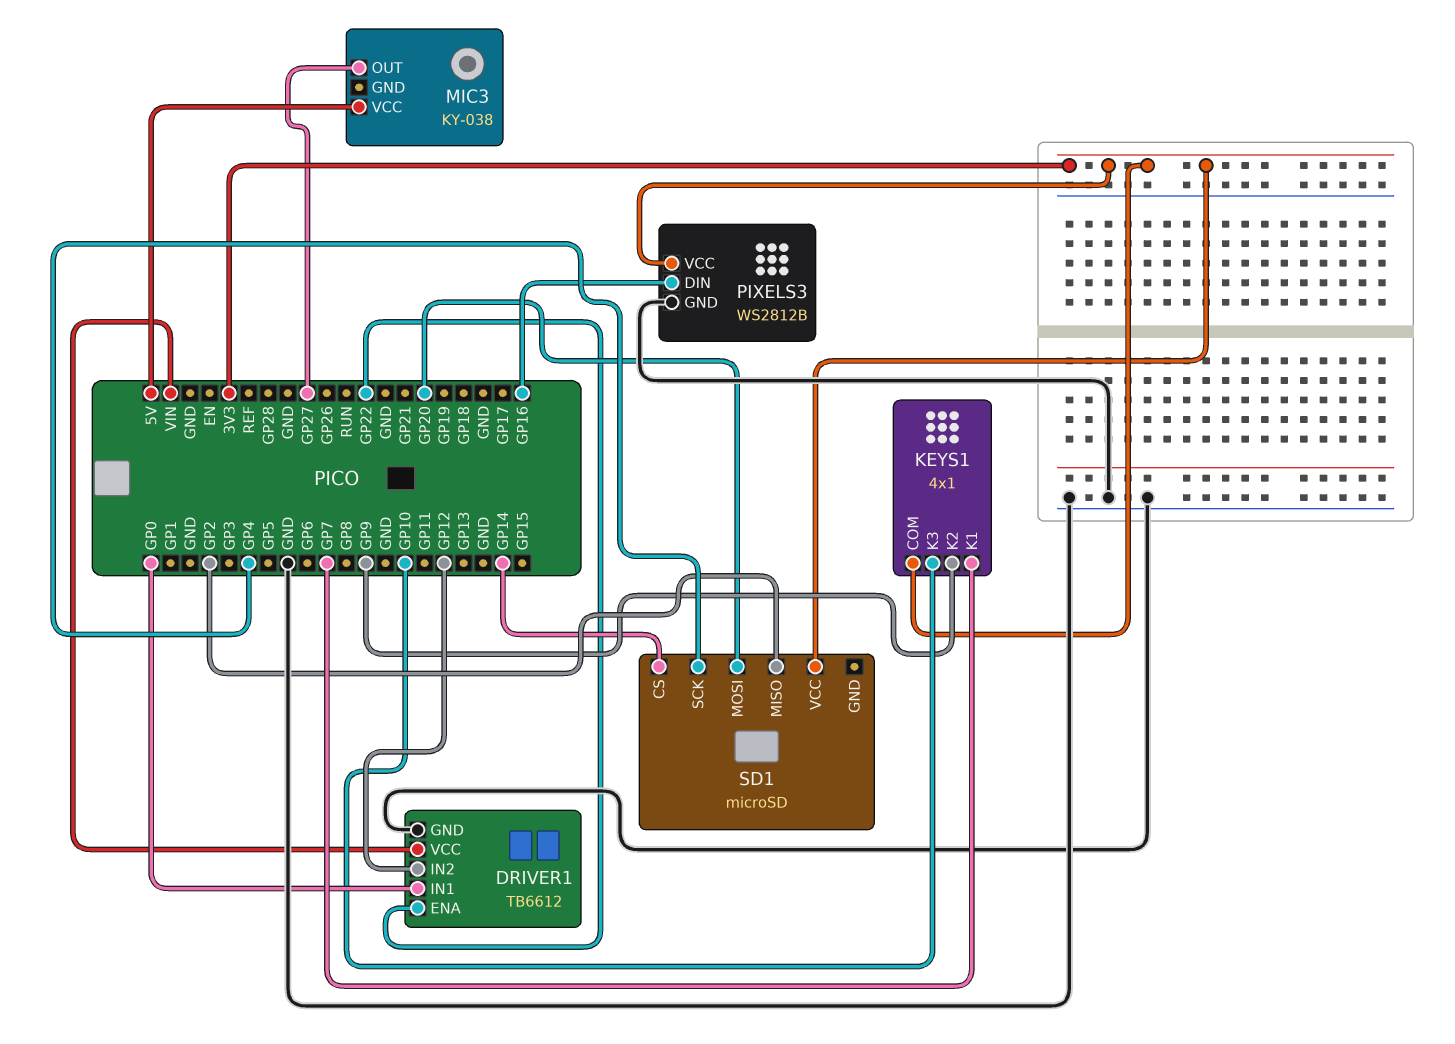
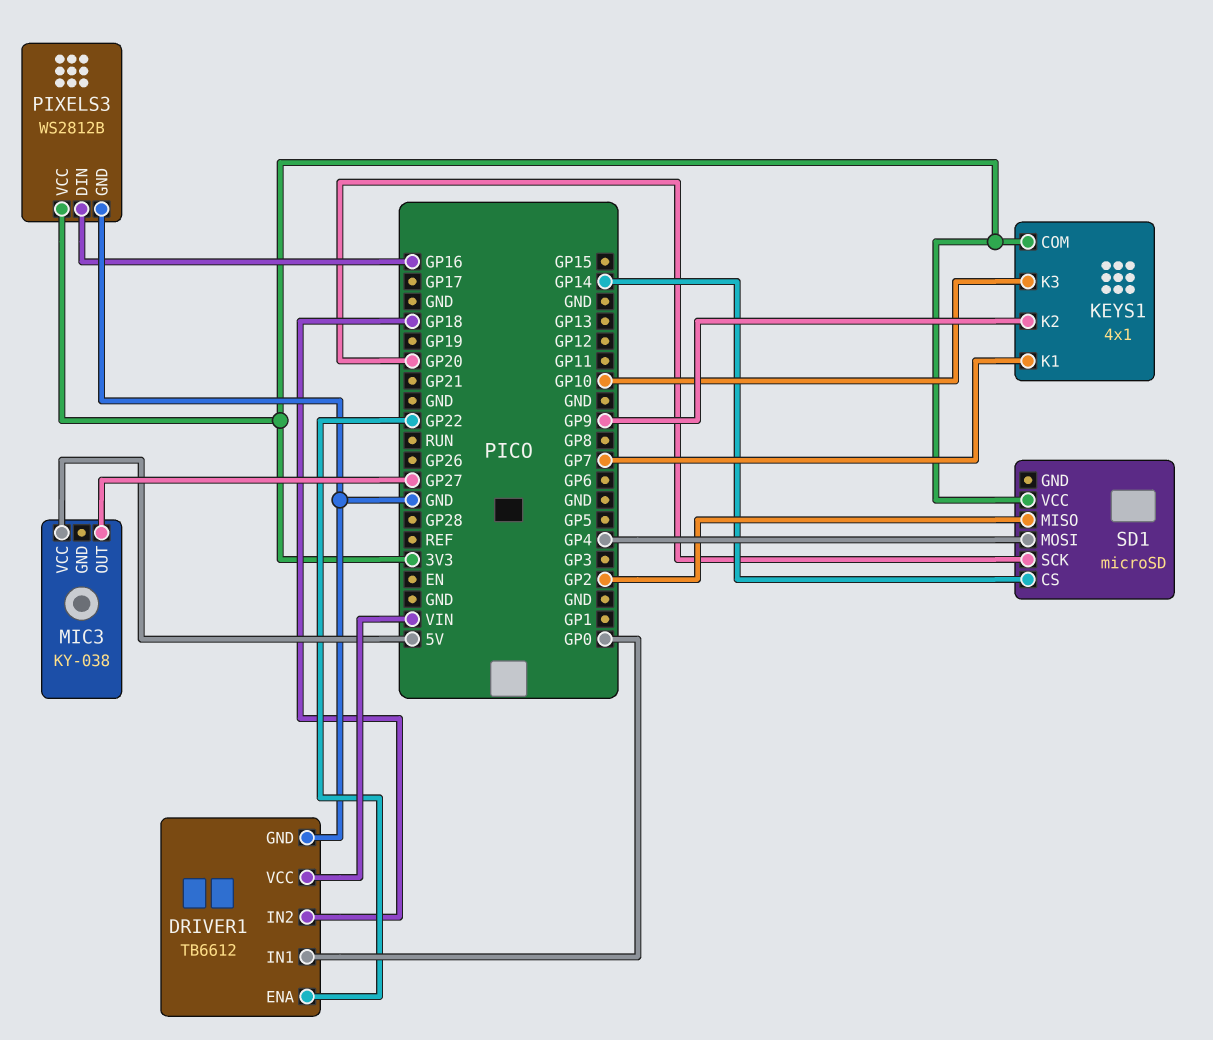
DRIVER1 pin IN2: GP12 -> GP18
SD1 pin MOSI: GP20 -> GP4
SD1 pin SCK: GP4 -> GP20

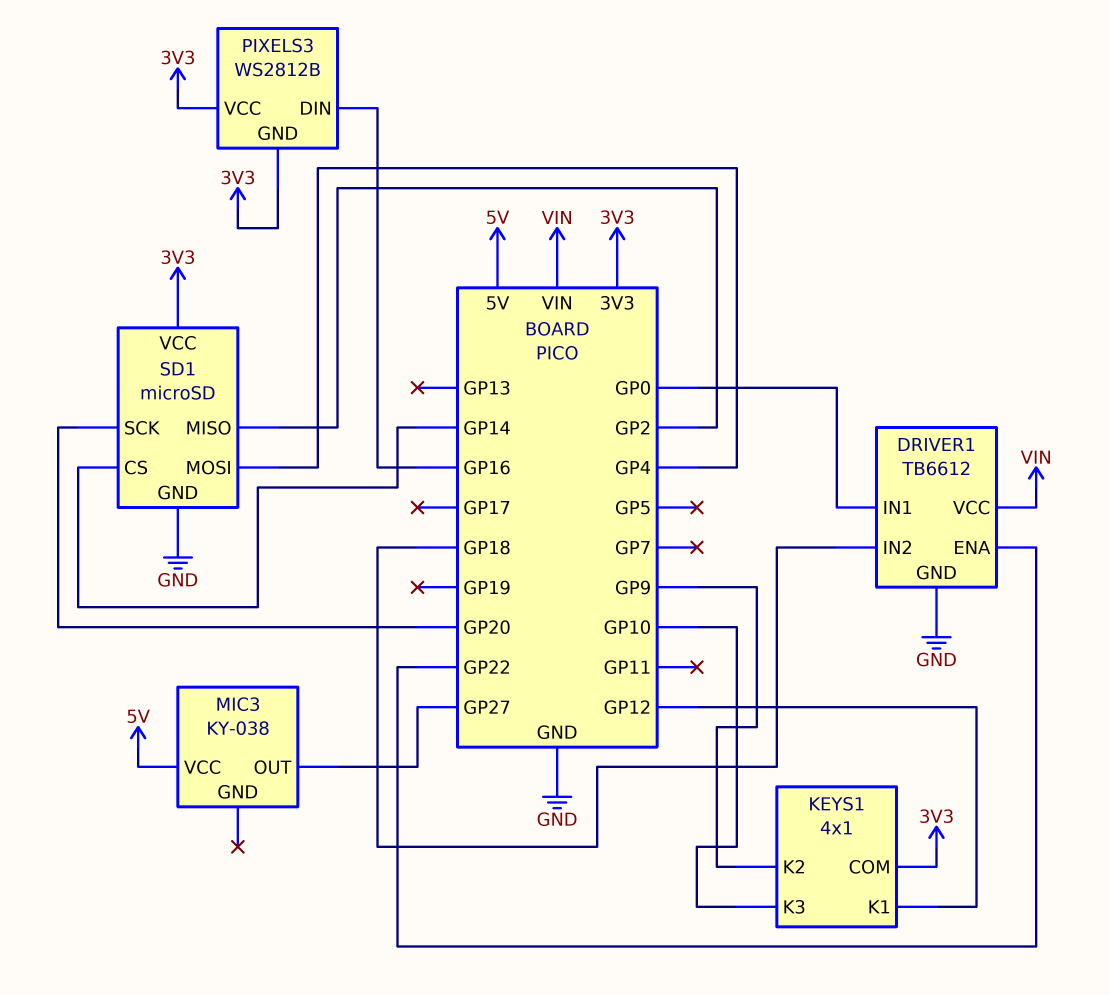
KEYS1 pin K1: GP7 -> GP12
PIXELS3 pin GND: GND -> 3V3
SD1 pin GND: none -> GND

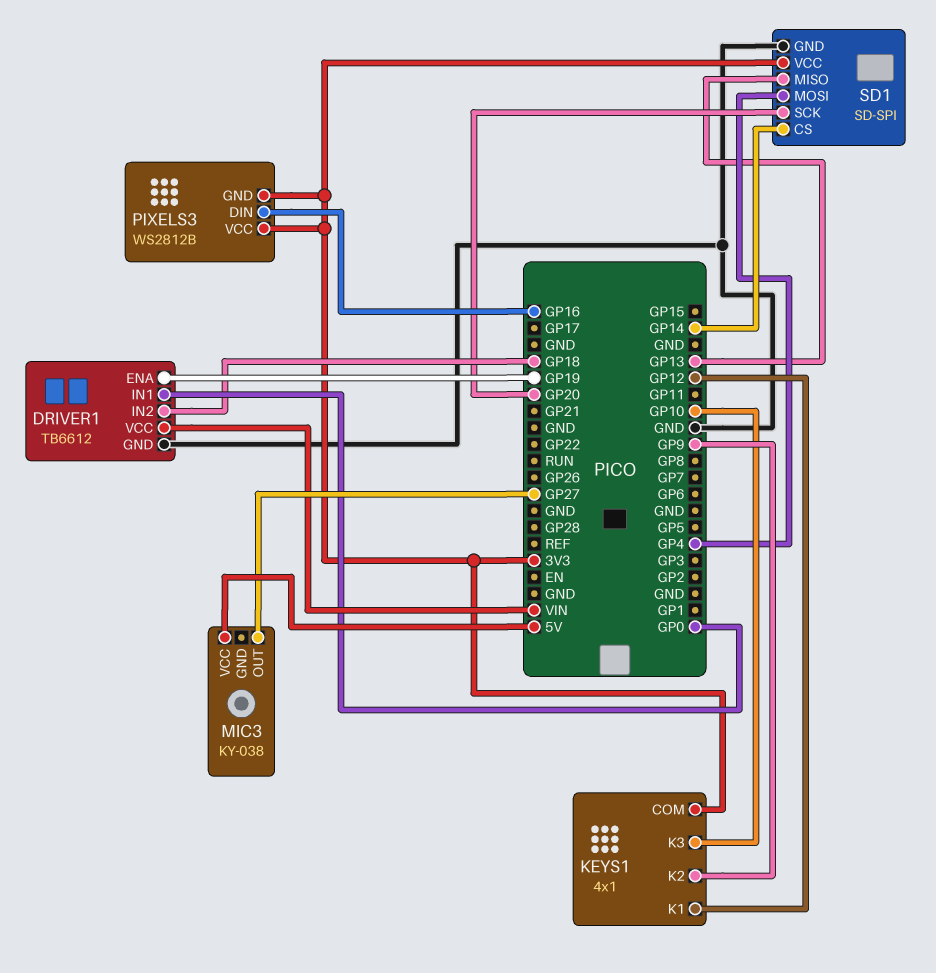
DRIVER1 pin ENA: GP22 -> GP19
SD1: microSD -> SD-SPI
SD1 pin MISO: GP2 -> GP13

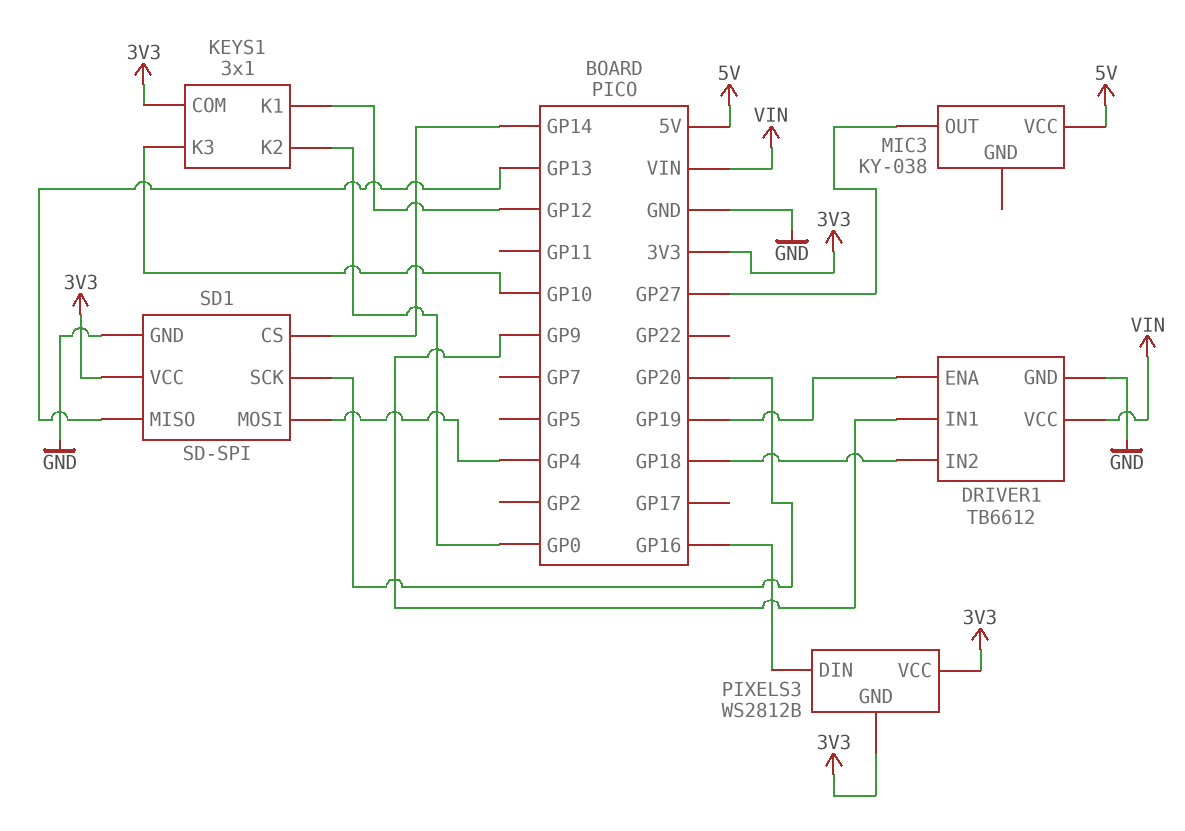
DRIVER1 pin IN1: GP0 -> GP9
KEYS1: 4x1 -> 3x1
KEYS1 pin K2: GP9 -> GP0

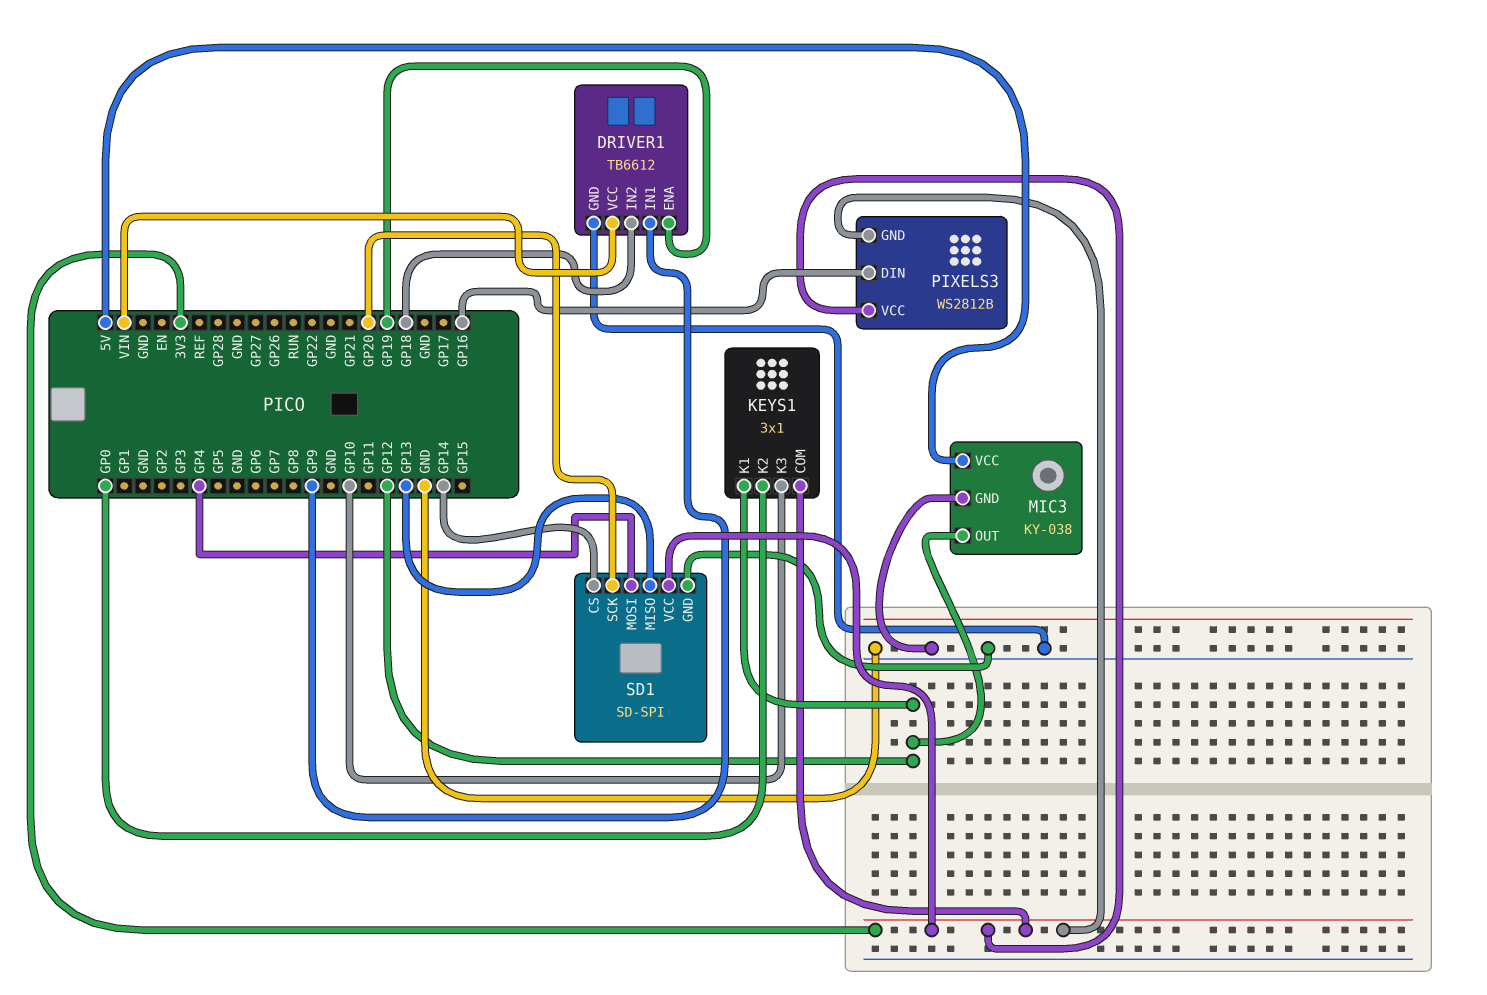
MIC3 pin GND: none -> GND
MIC3 pin OUT: GP27 -> GP12

